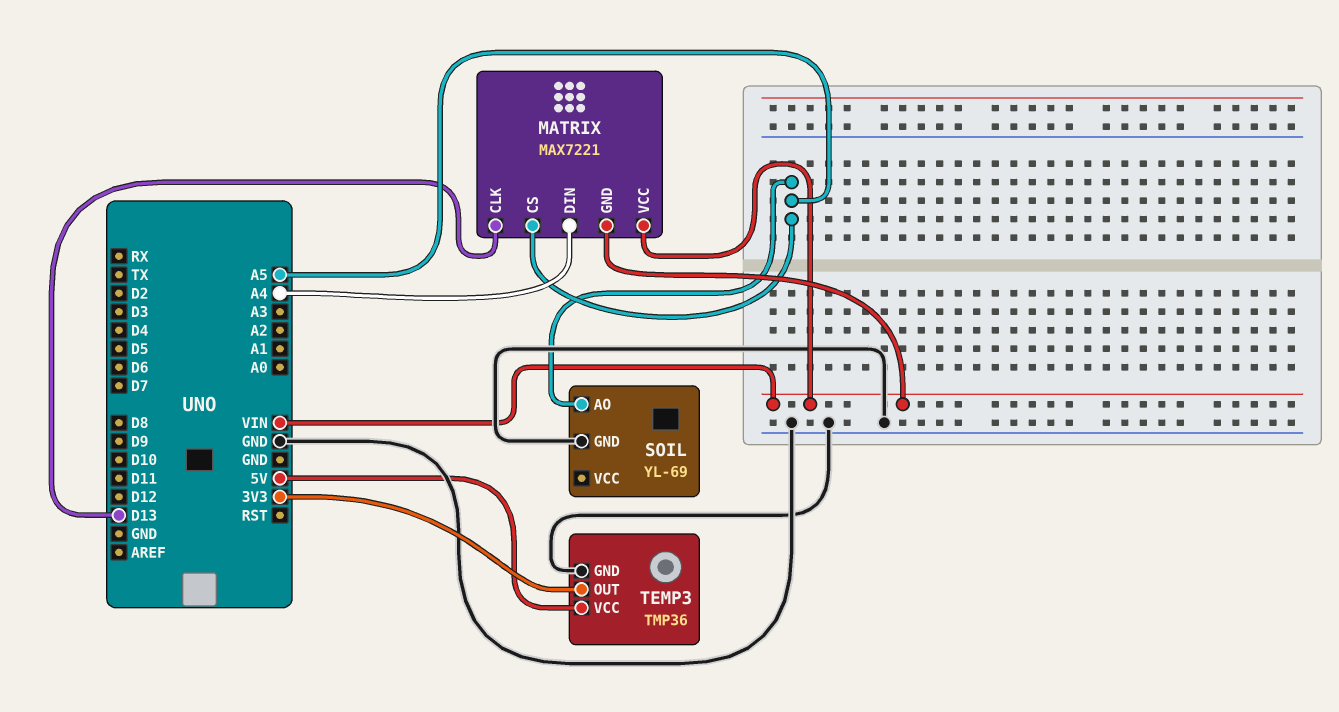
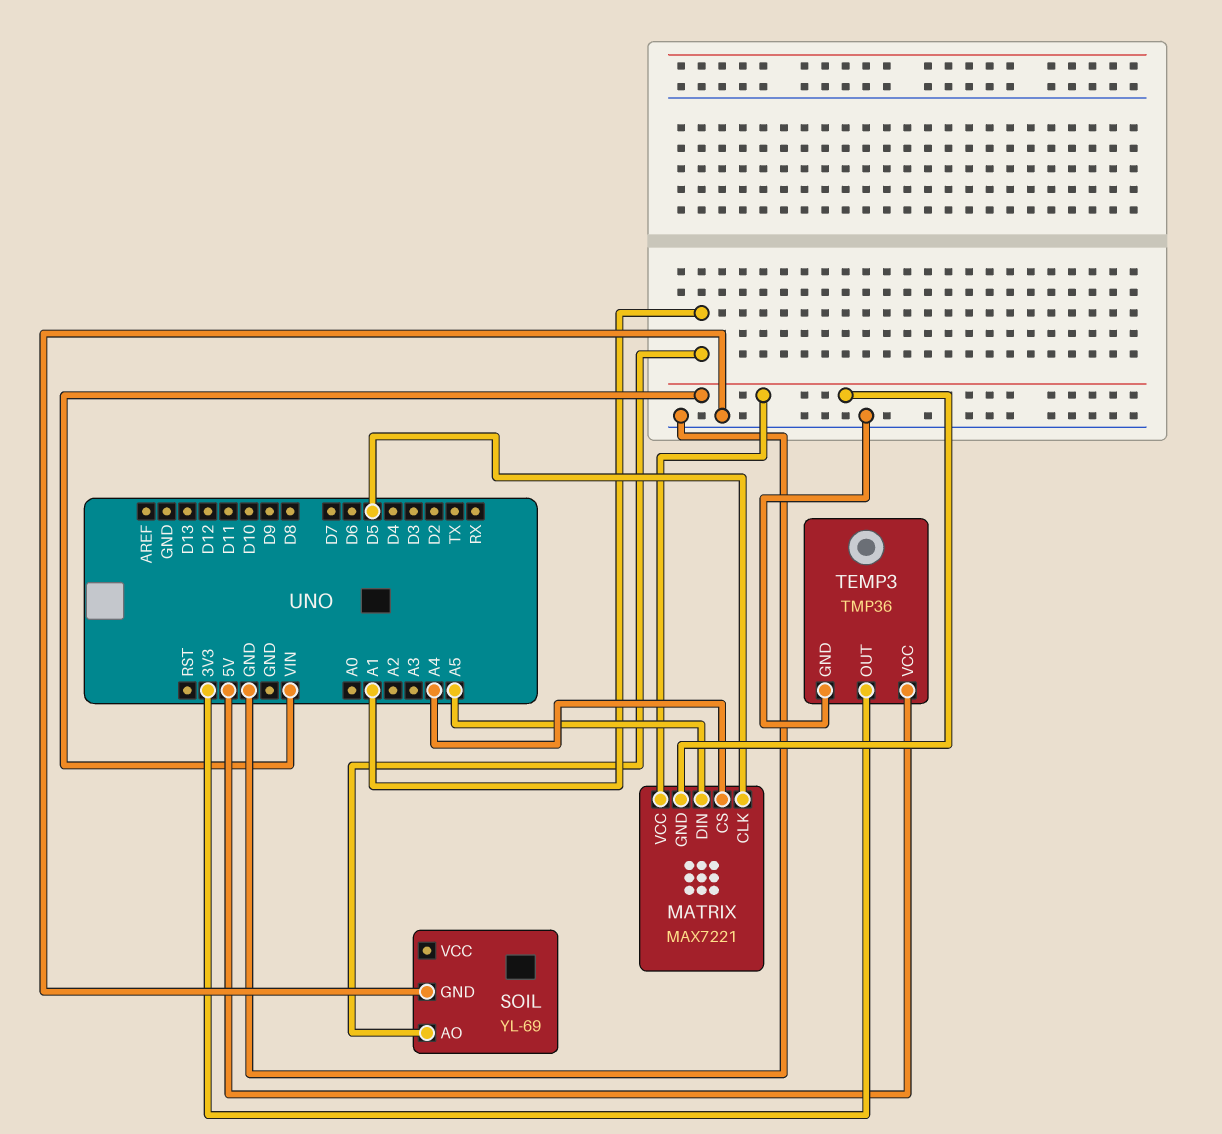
MATRIX pin CLK: D13 -> D5
MATRIX pin CS: A5 -> A4
MATRIX pin DIN: A4 -> A5
SOIL pin AO: A5 -> A1

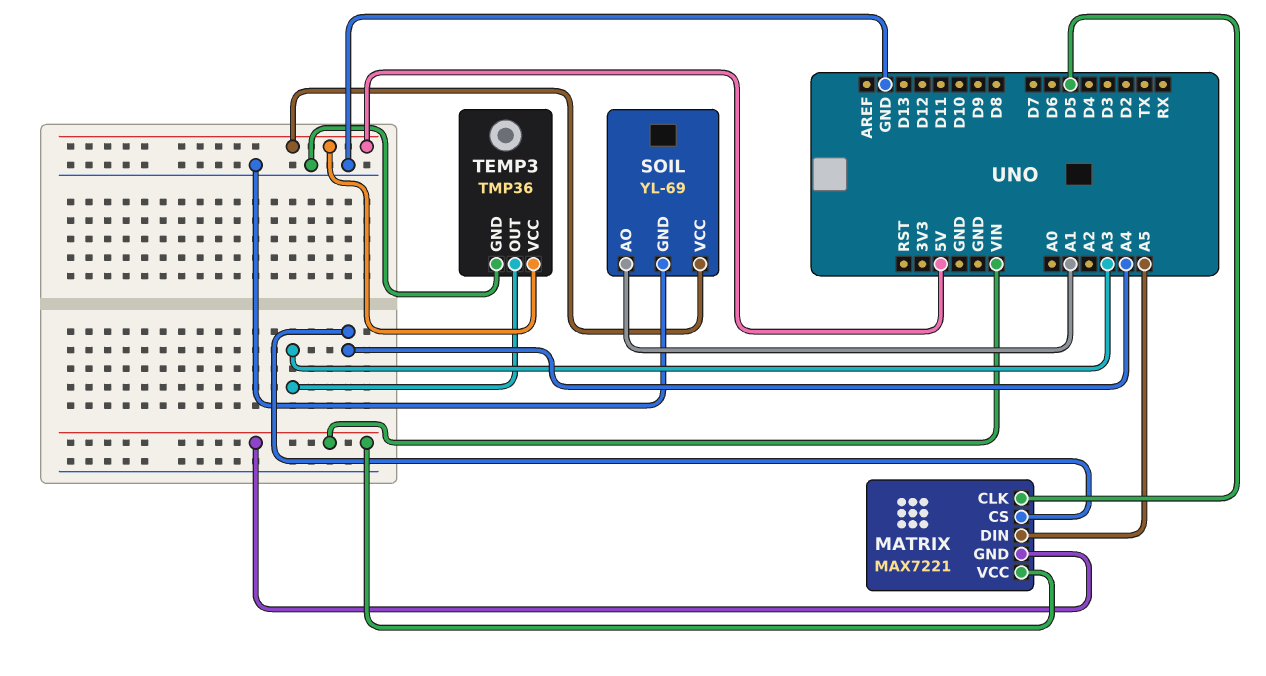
SOIL pin VCC: none -> 5V
TEMP3 pin OUT: 3V3 -> A3

